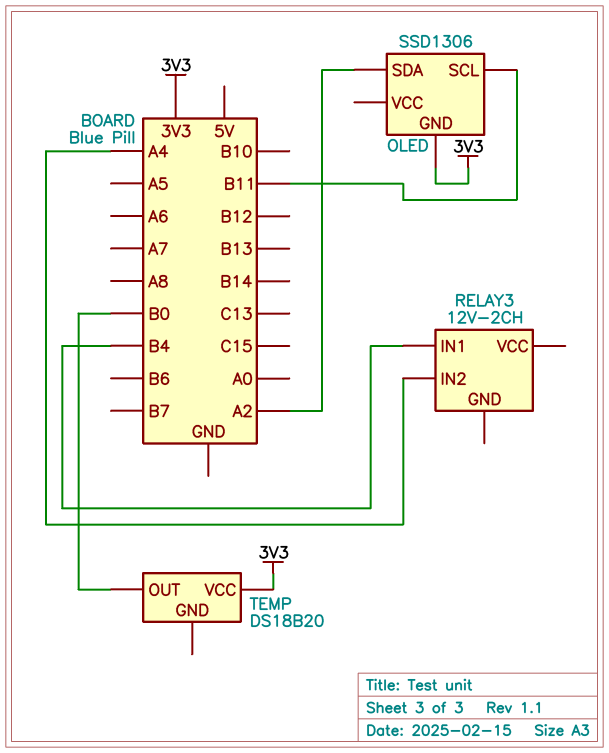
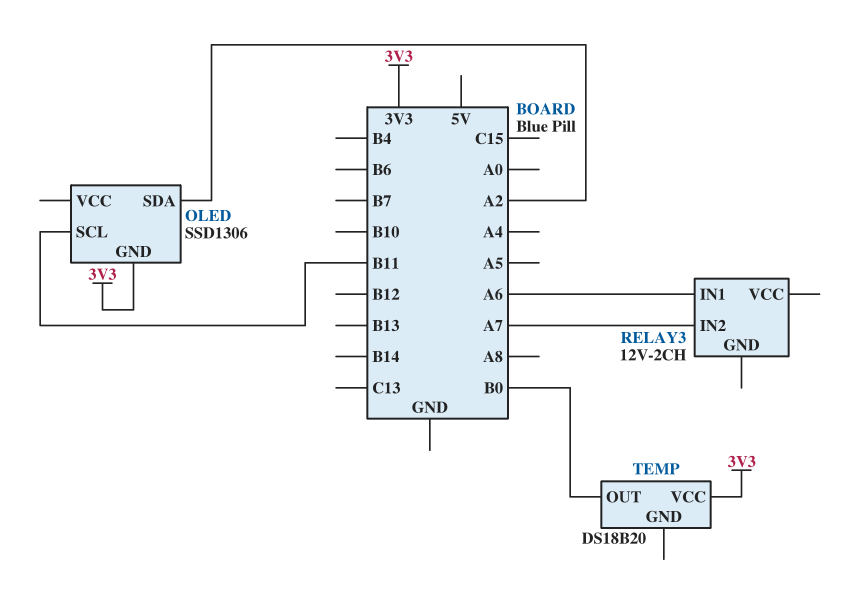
RELAY3 pin IN1: B4 -> A6
RELAY3 pin IN2: A4 -> A7

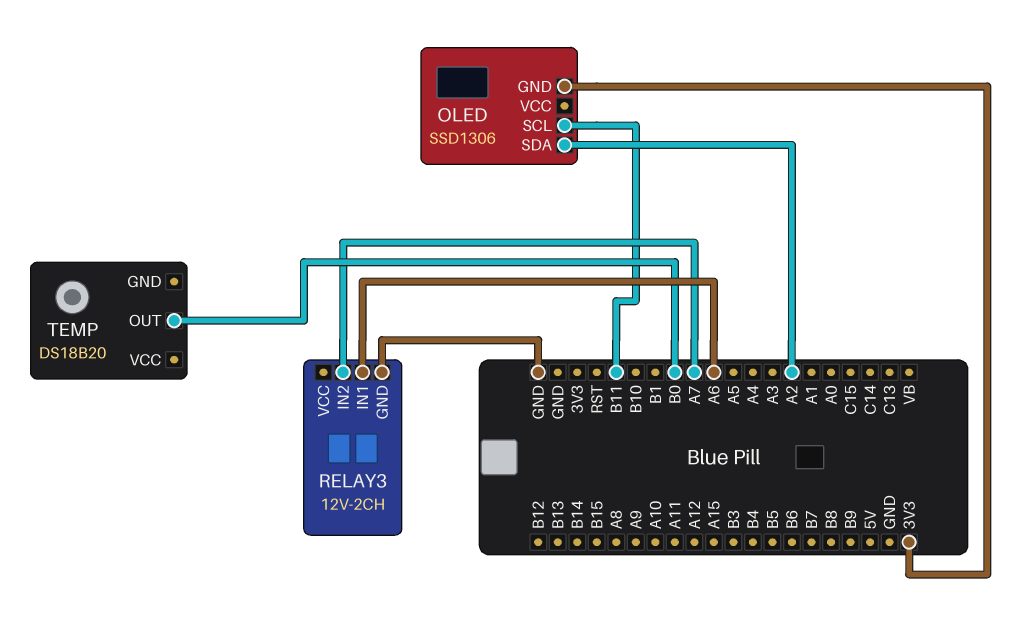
RELAY3 pin GND: none -> GND
TEMP pin VCC: 3V3 -> none

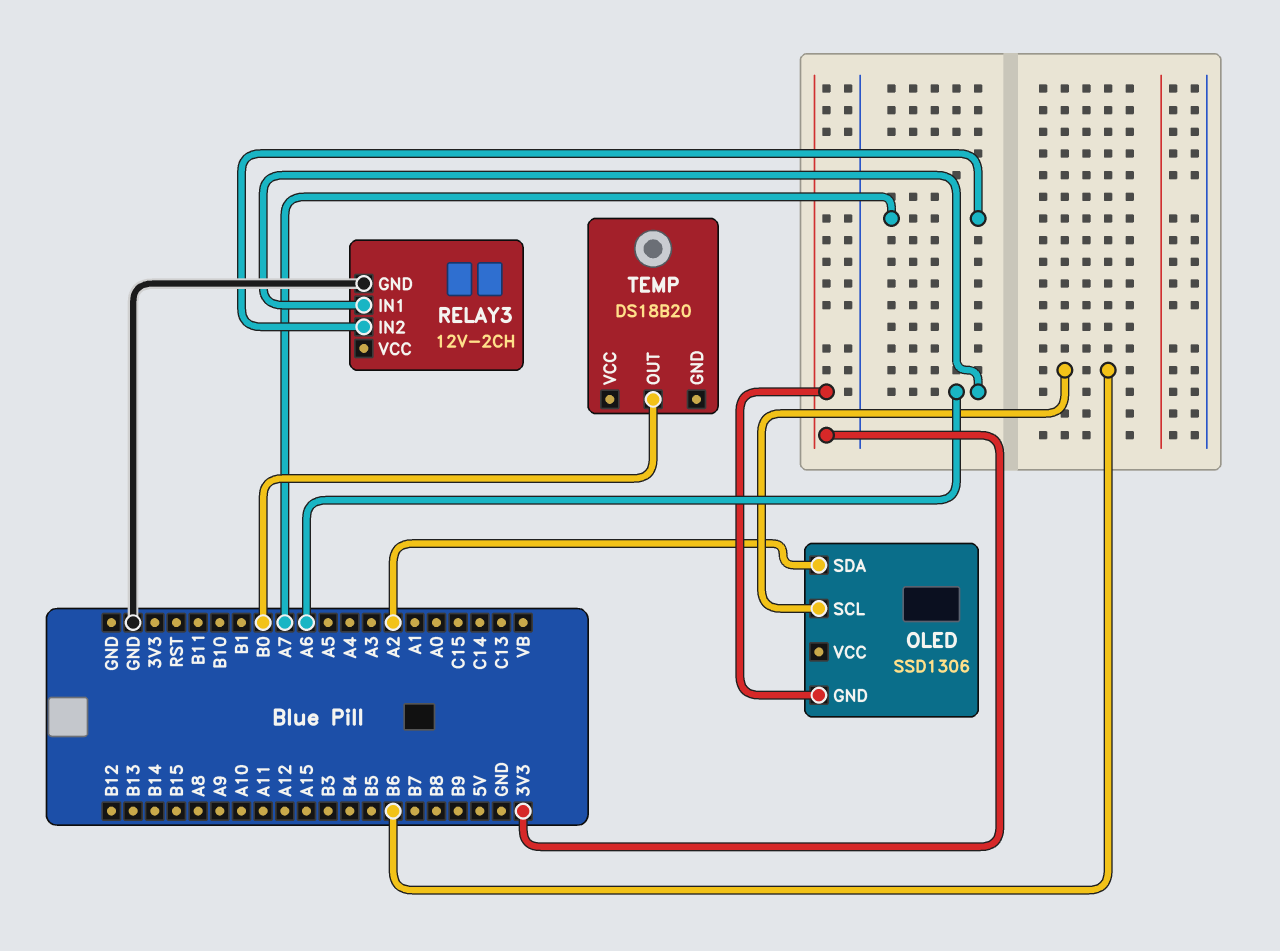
OLED pin SCL: B11 -> B6

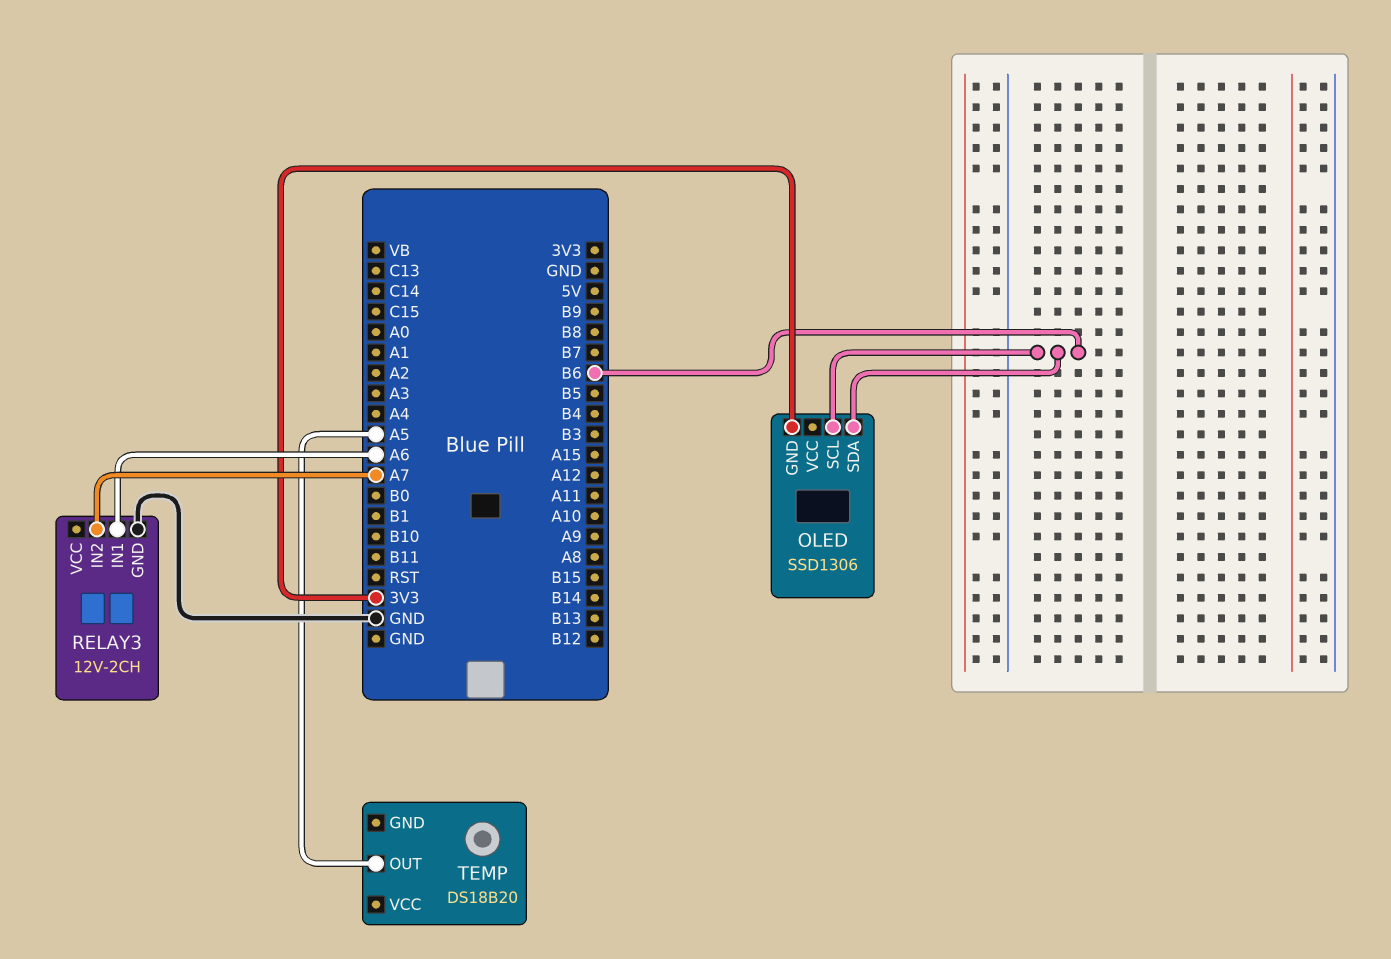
OLED pin SDA: A2 -> B6
TEMP pin OUT: B0 -> A5

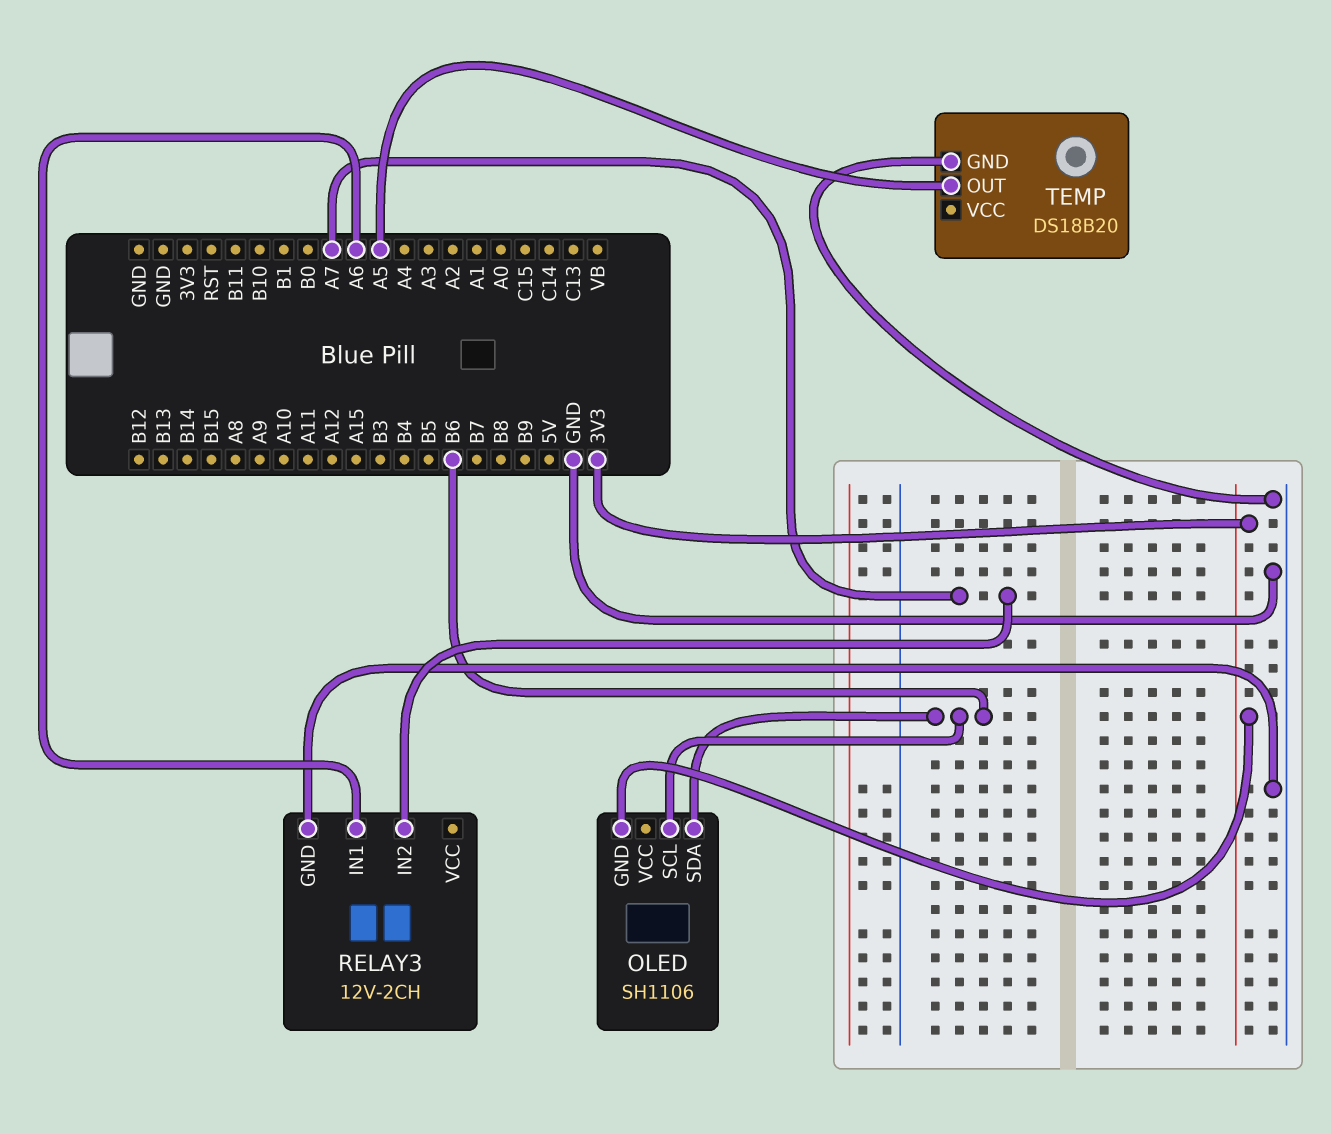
OLED: SSD1306 -> SH1106
TEMP pin GND: none -> GND

